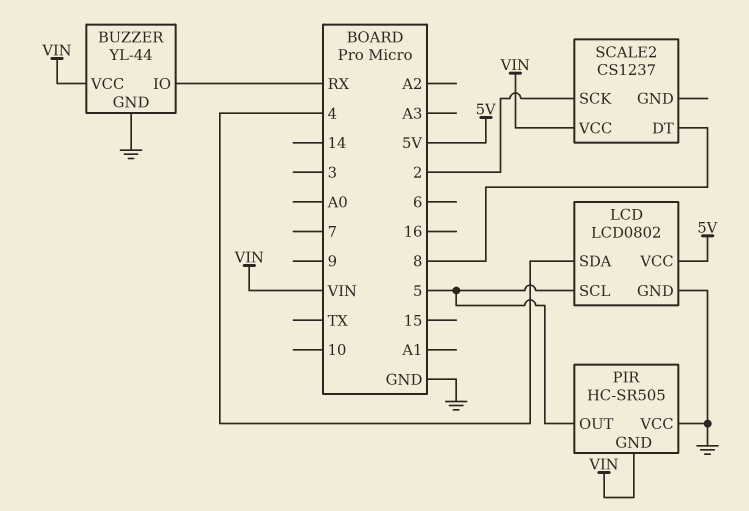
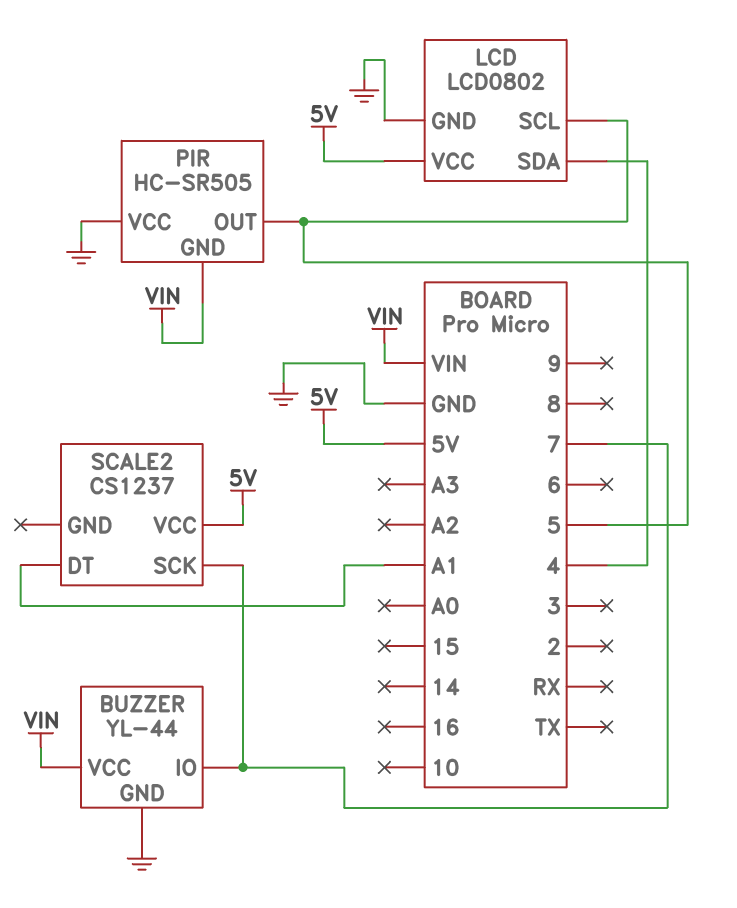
BUZZER pin IO: RX -> 7
SCALE2 pin DT: 8 -> A1
SCALE2 pin SCK: 2 -> 7
SCALE2 pin VCC: VIN -> 5V

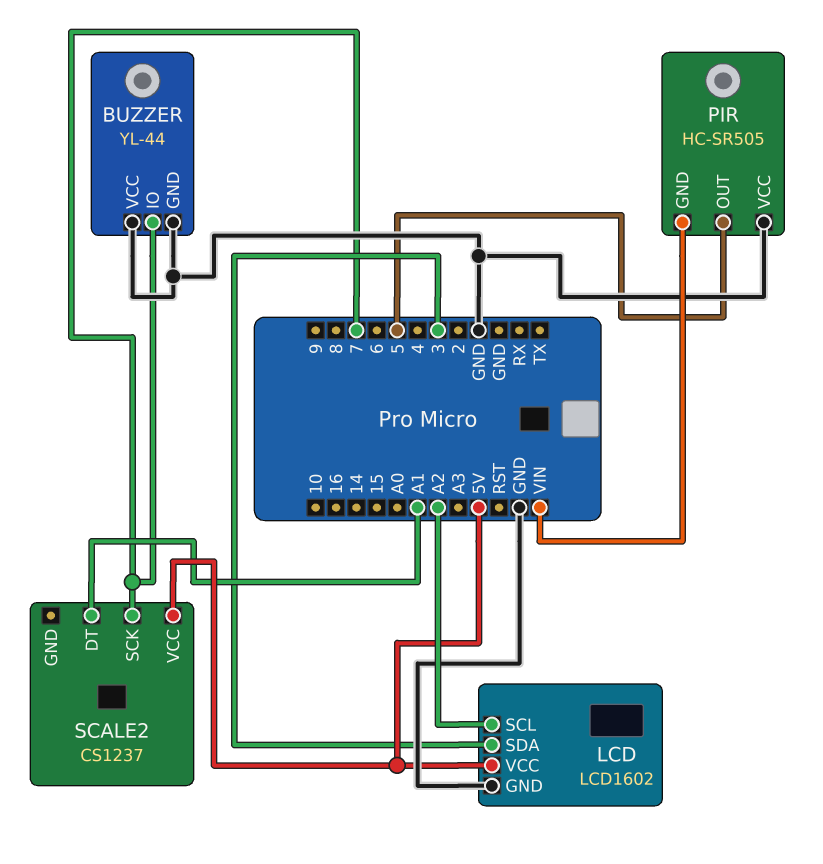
BUZZER pin VCC: VIN -> GND
LCD: LCD0802 -> LCD1602
LCD pin SCL: 5 -> A2
LCD pin SDA: 4 -> 3

